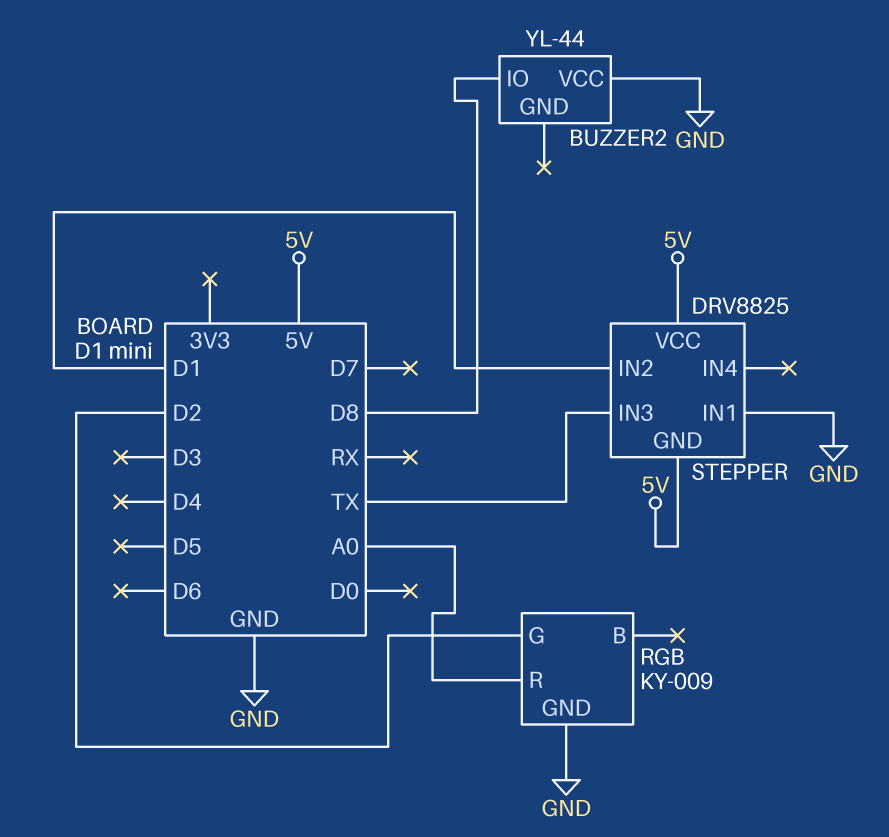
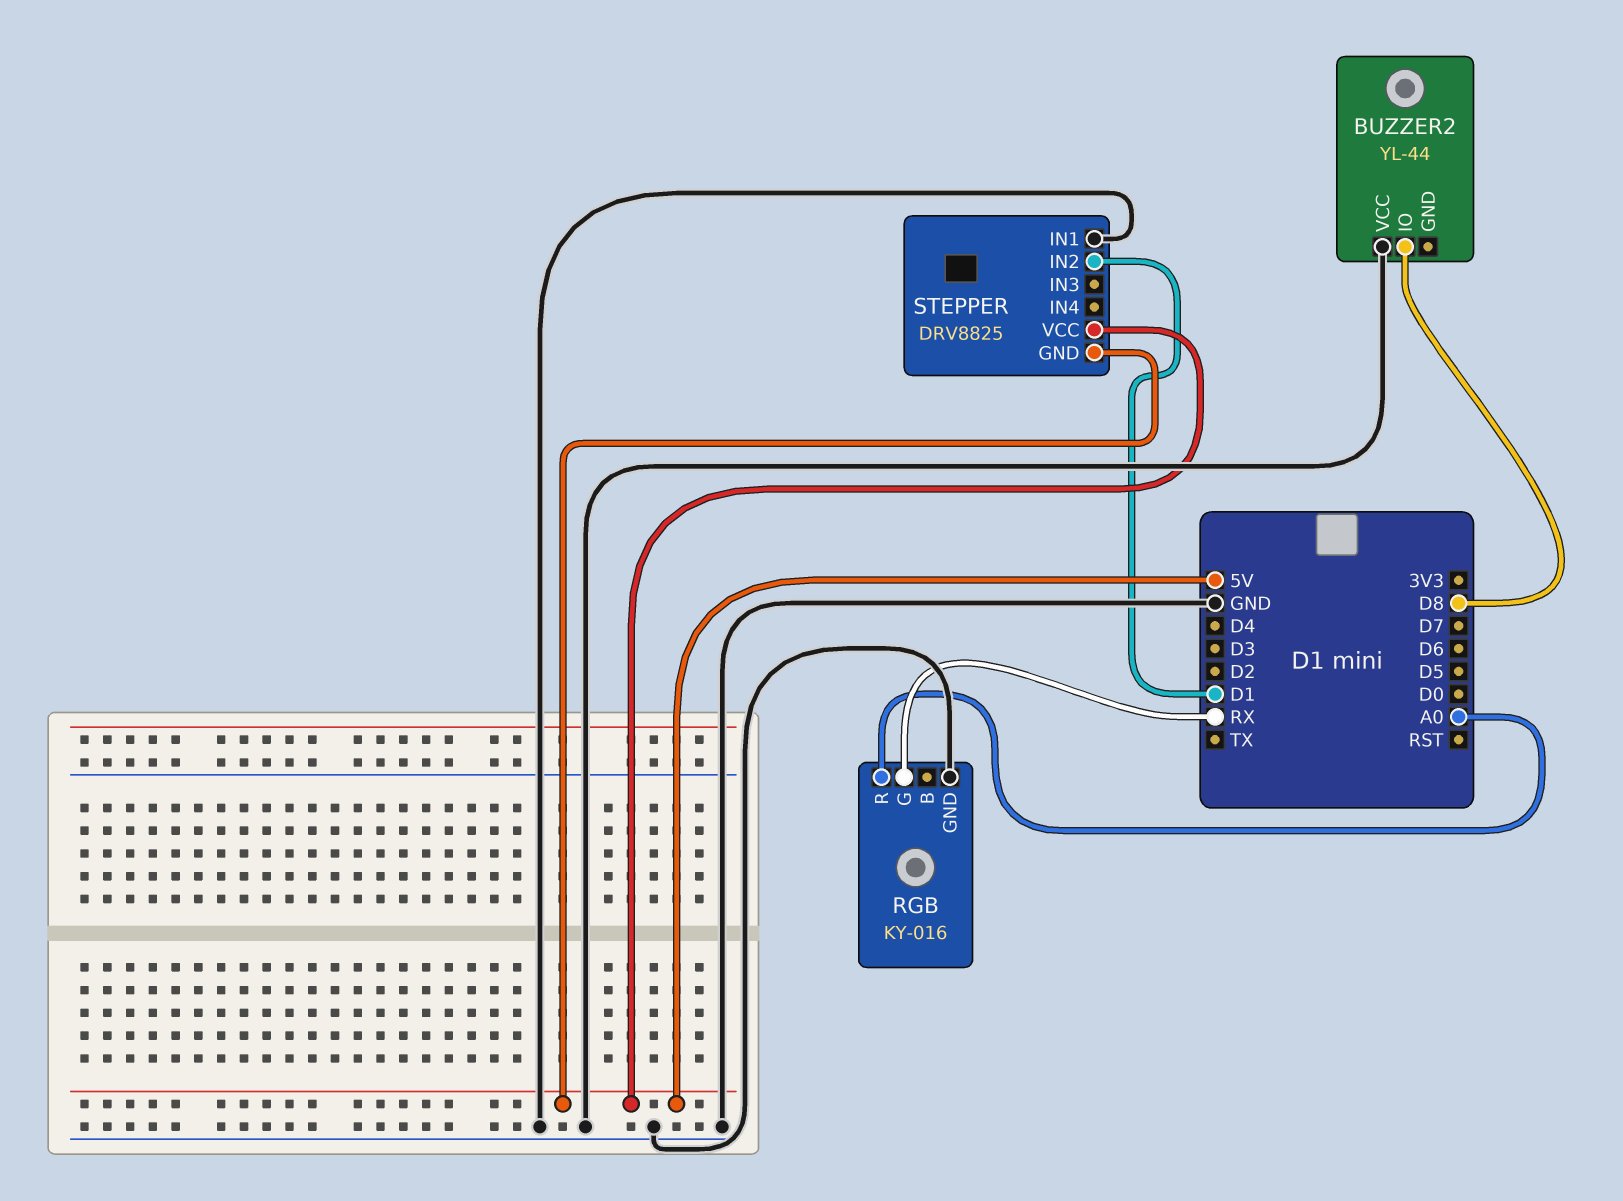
RGB: KY-009 -> KY-016
RGB pin G: D2 -> RX
STEPPER pin IN3: TX -> none

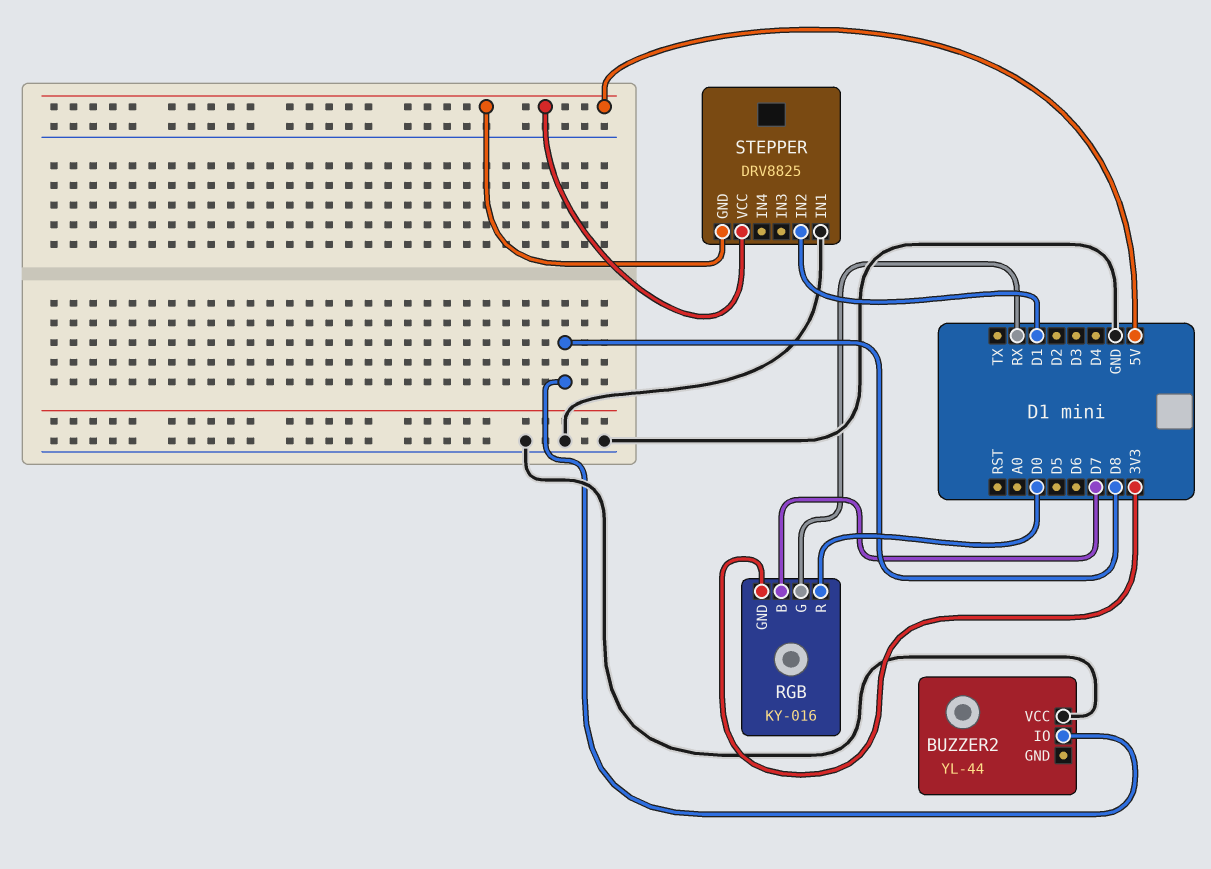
RGB pin B: none -> D7
RGB pin GND: GND -> 3V3
RGB pin R: A0 -> D0

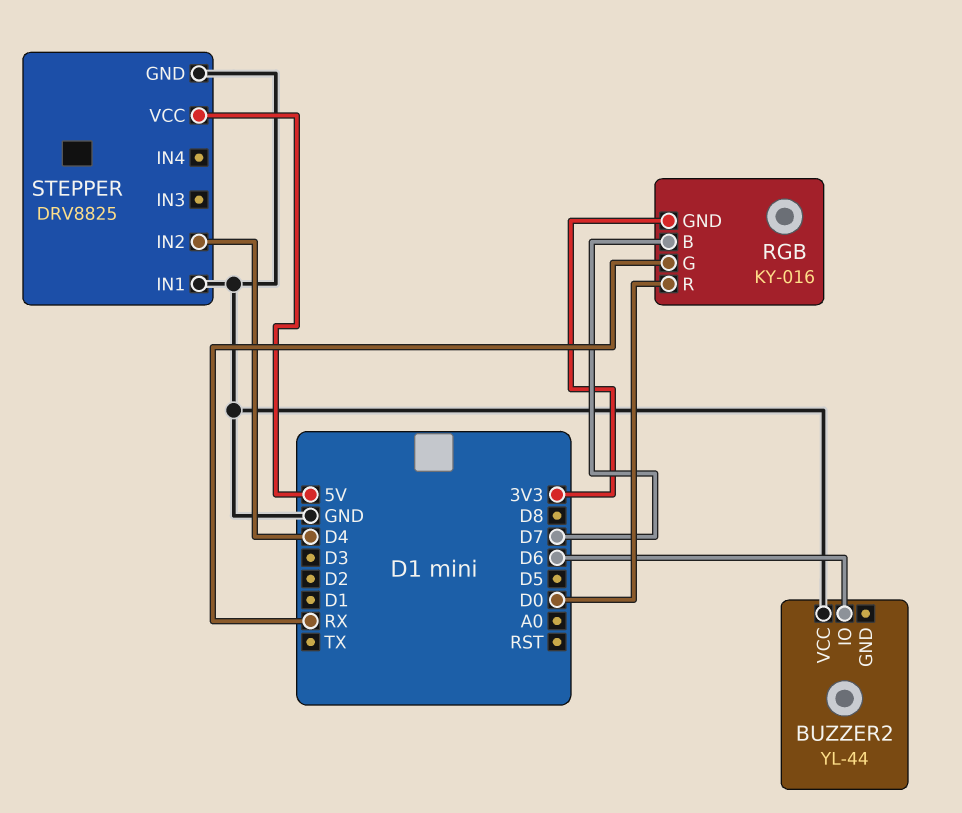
BUZZER2 pin IO: D8 -> D6
STEPPER pin GND: 5V -> GND
STEPPER pin IN2: D1 -> D4

